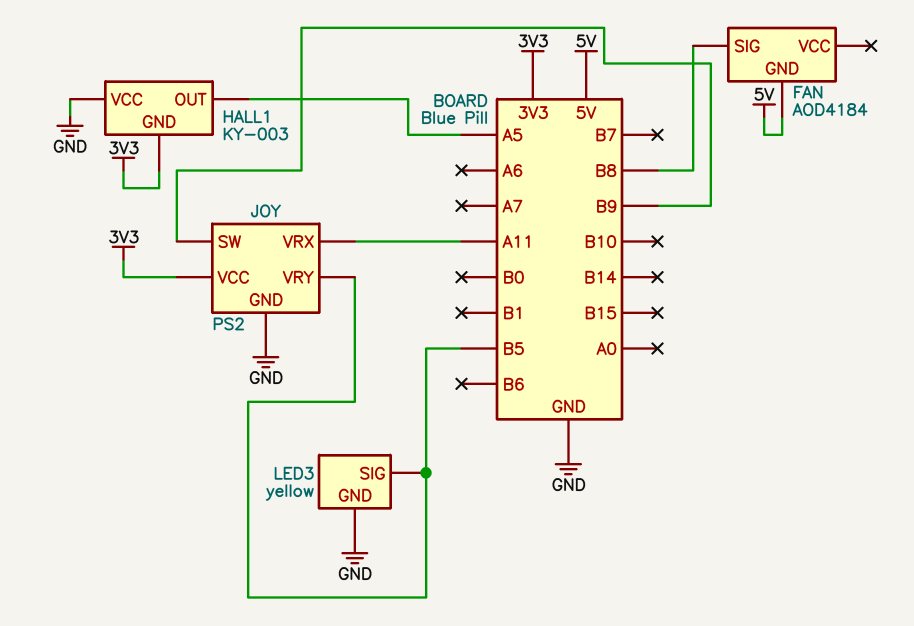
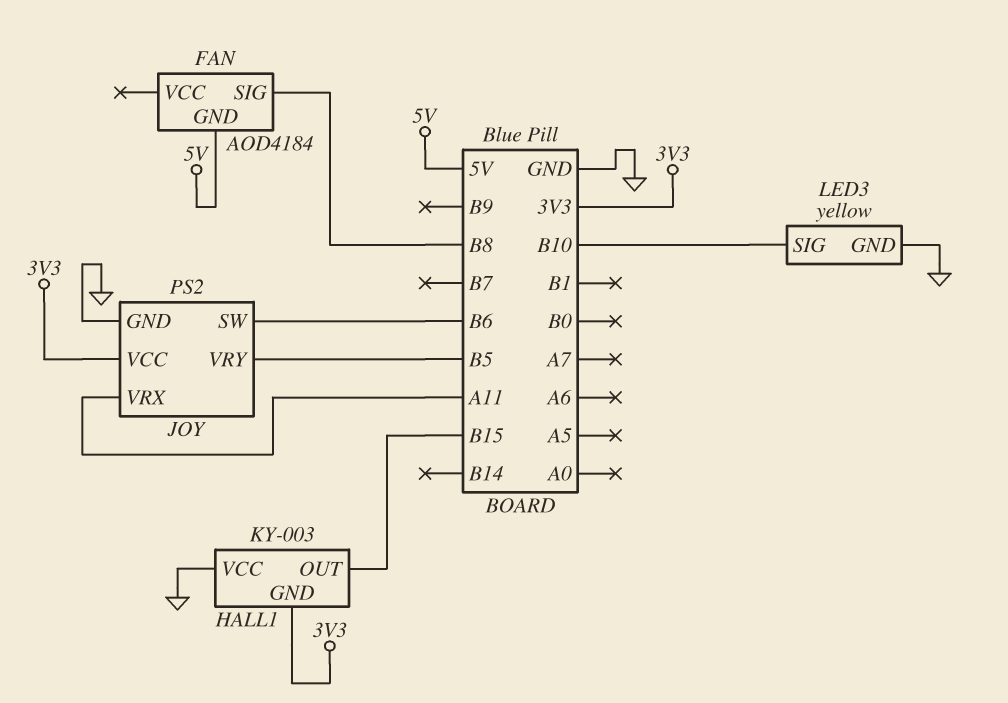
HALL1 pin OUT: A5 -> B15
JOY pin SW: B9 -> B6
LED3 pin SIG: B5 -> B10

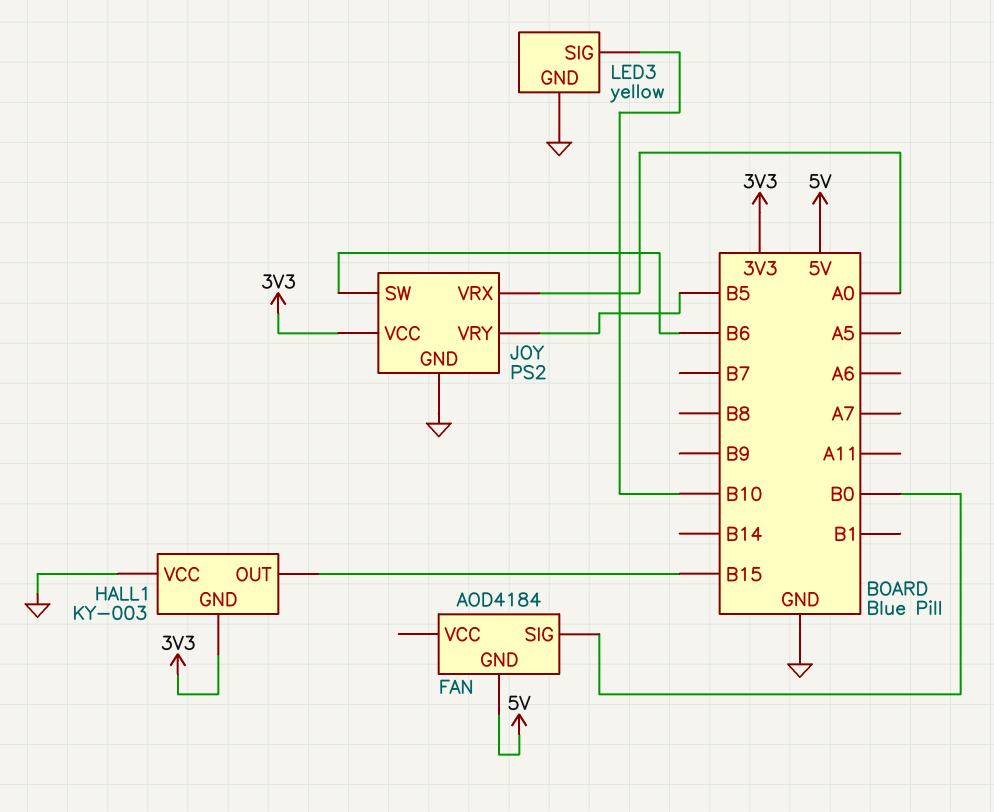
FAN pin SIG: B8 -> B0
JOY pin VRX: A11 -> A0

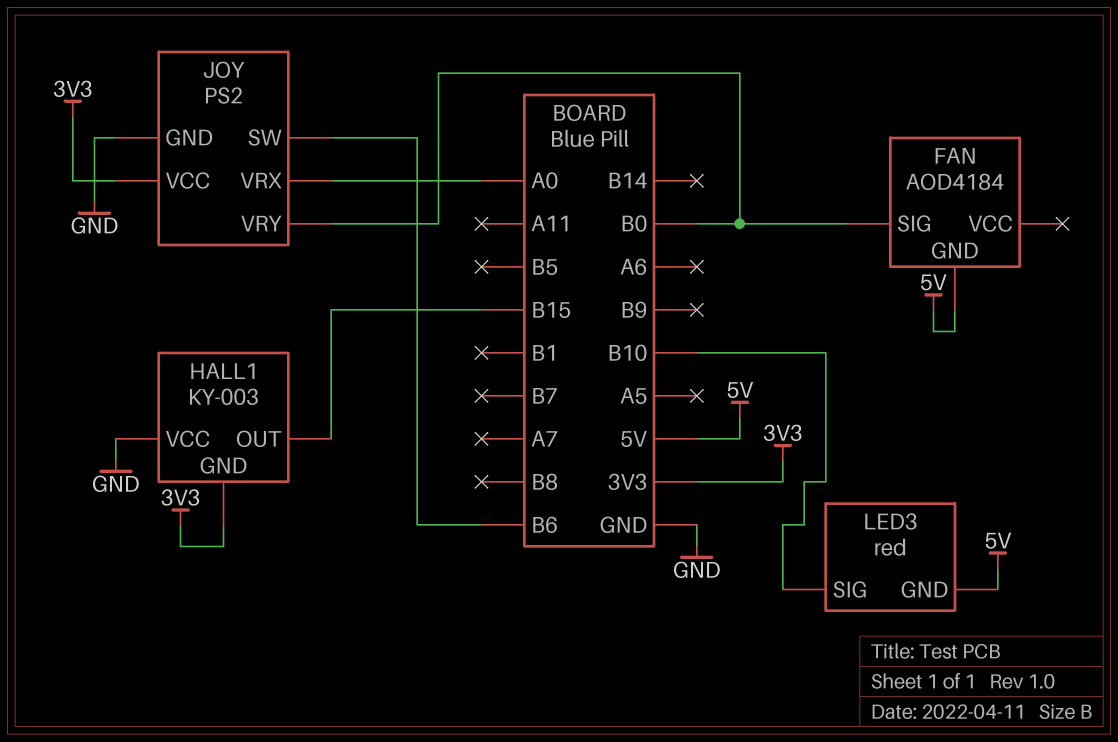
JOY pin VRY: B5 -> B0
LED3: yellow -> red
LED3 pin GND: GND -> 5V

